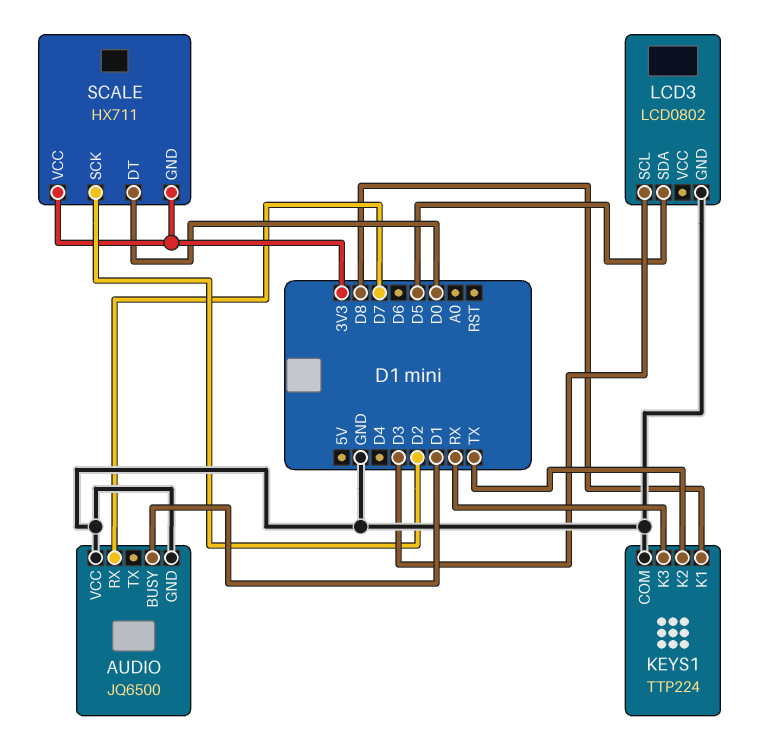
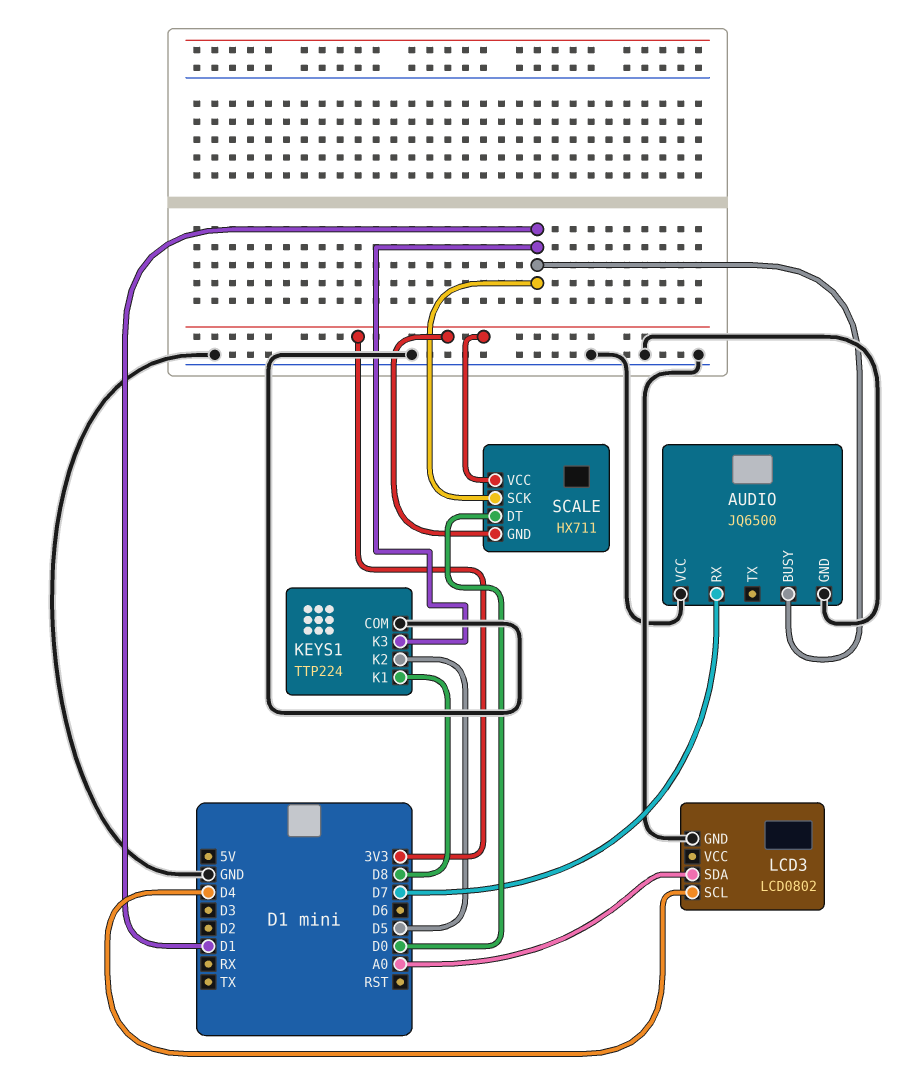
KEYS1 pin K2: TX -> D5
KEYS1 pin K3: RX -> D1
LCD3 pin SCL: D3 -> D4
LCD3 pin SDA: D5 -> A0
SCALE pin SCK: D2 -> D1

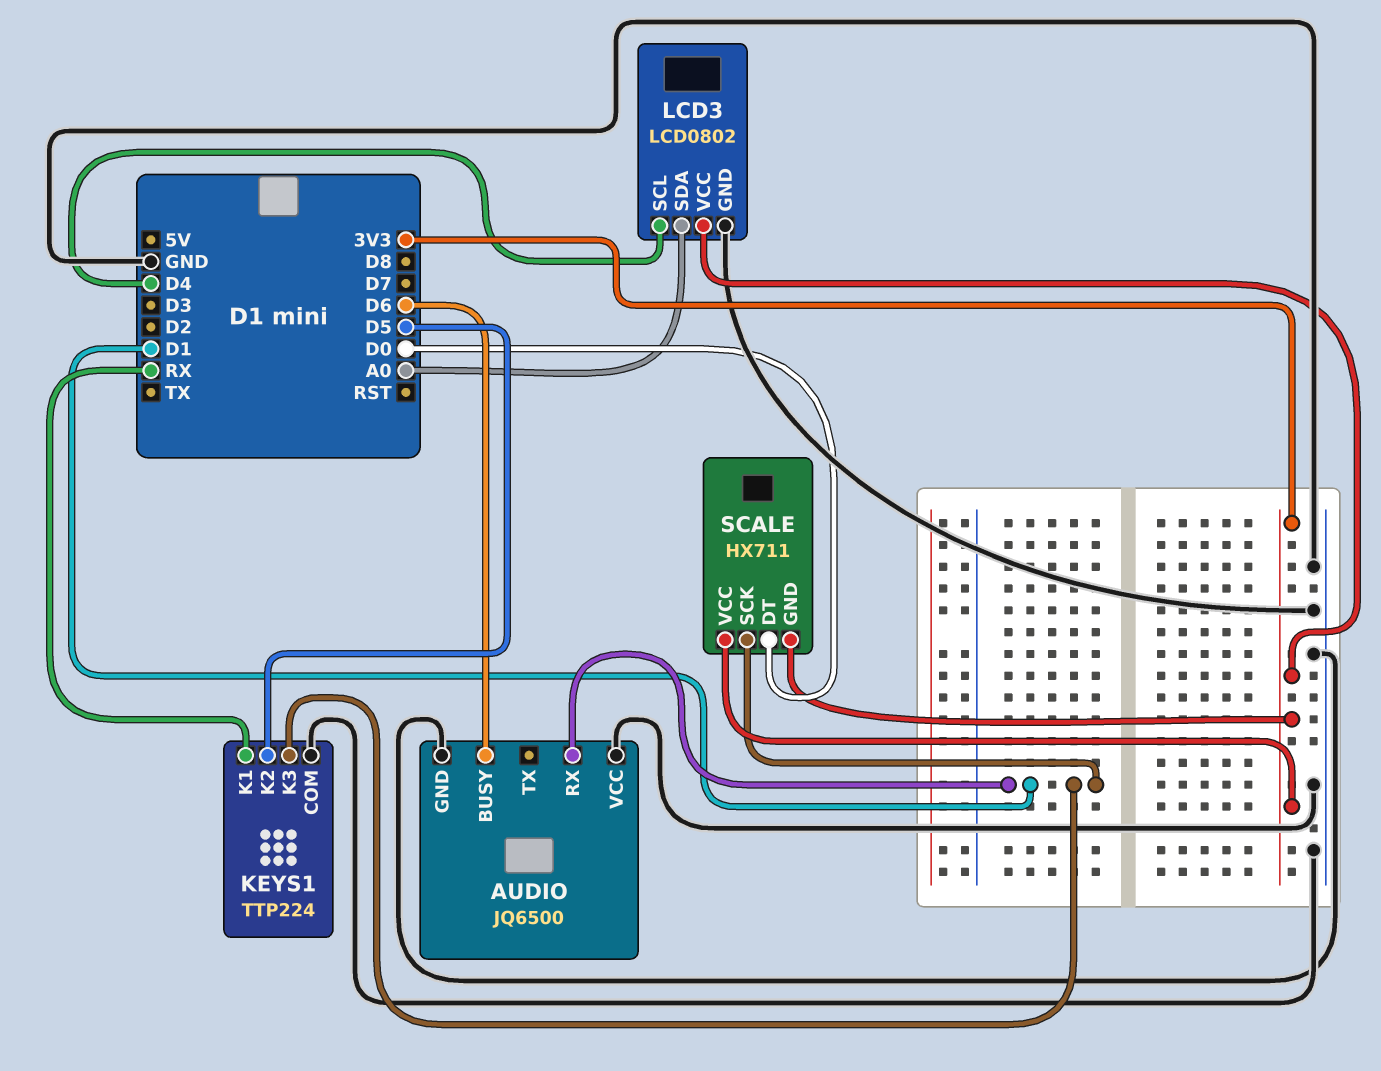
AUDIO pin BUSY: D1 -> D6
AUDIO pin RX: D7 -> D1
KEYS1 pin K1: D8 -> RX
LCD3 pin VCC: none -> 3V3

